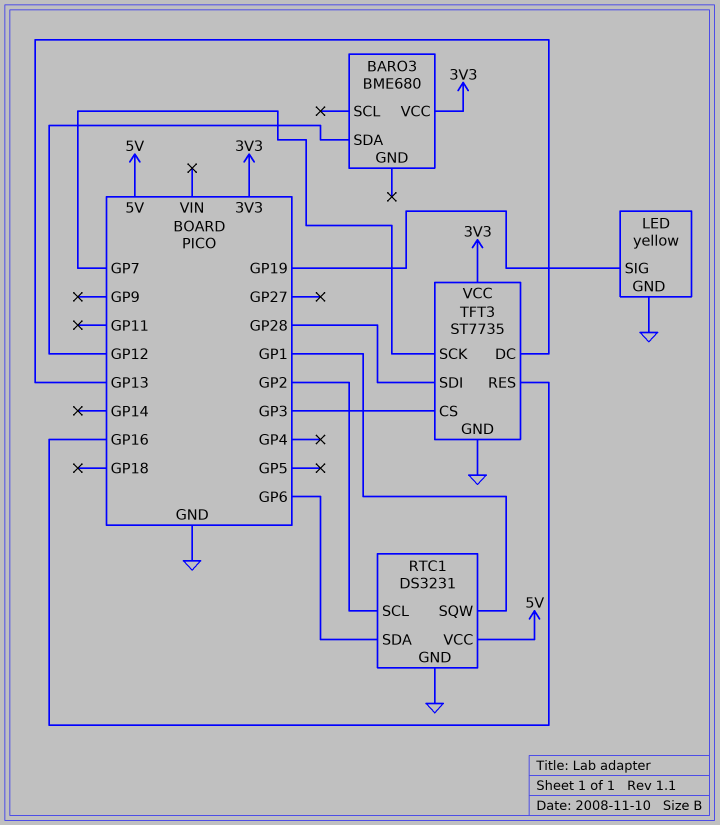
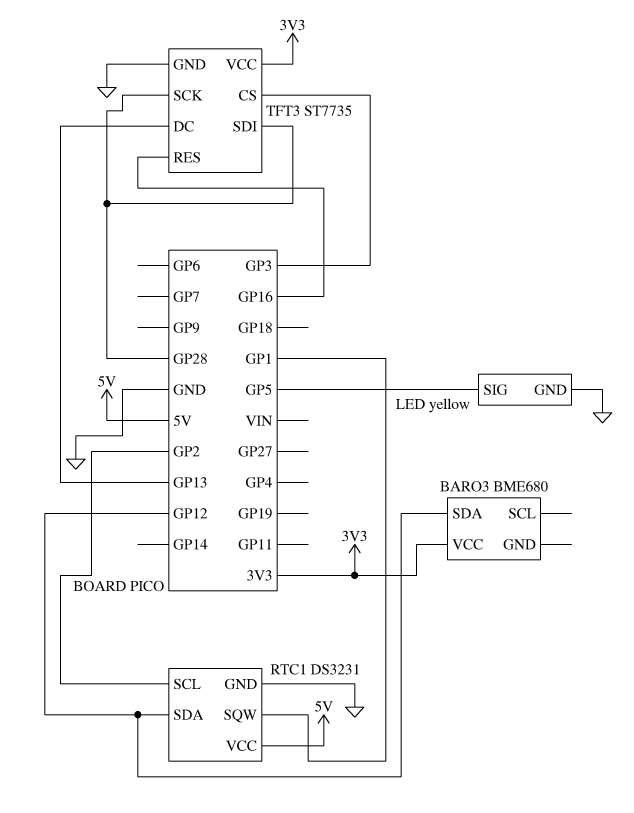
LED pin SIG: GP19 -> GP5
RTC1 pin SDA: GP6 -> GP12
TFT3 pin SCK: GP7 -> GP28

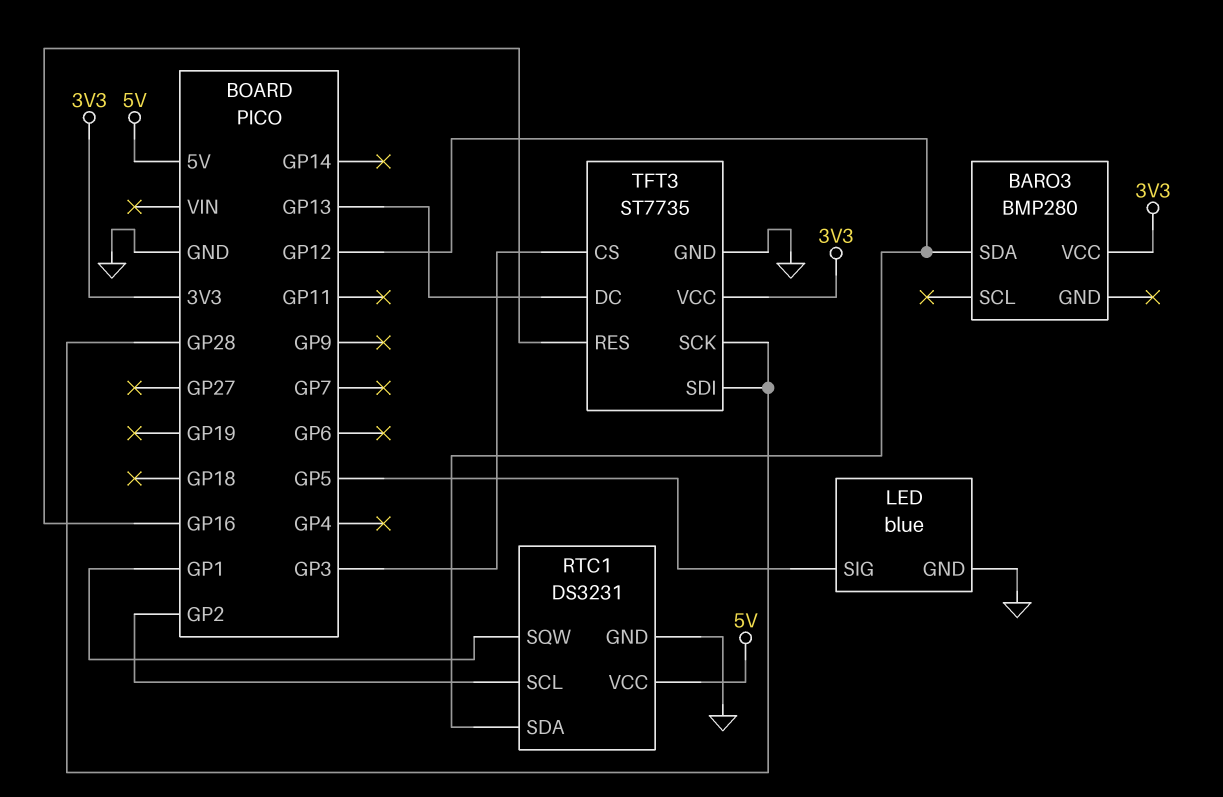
BARO3: BME680 -> BMP280
LED: yellow -> blue

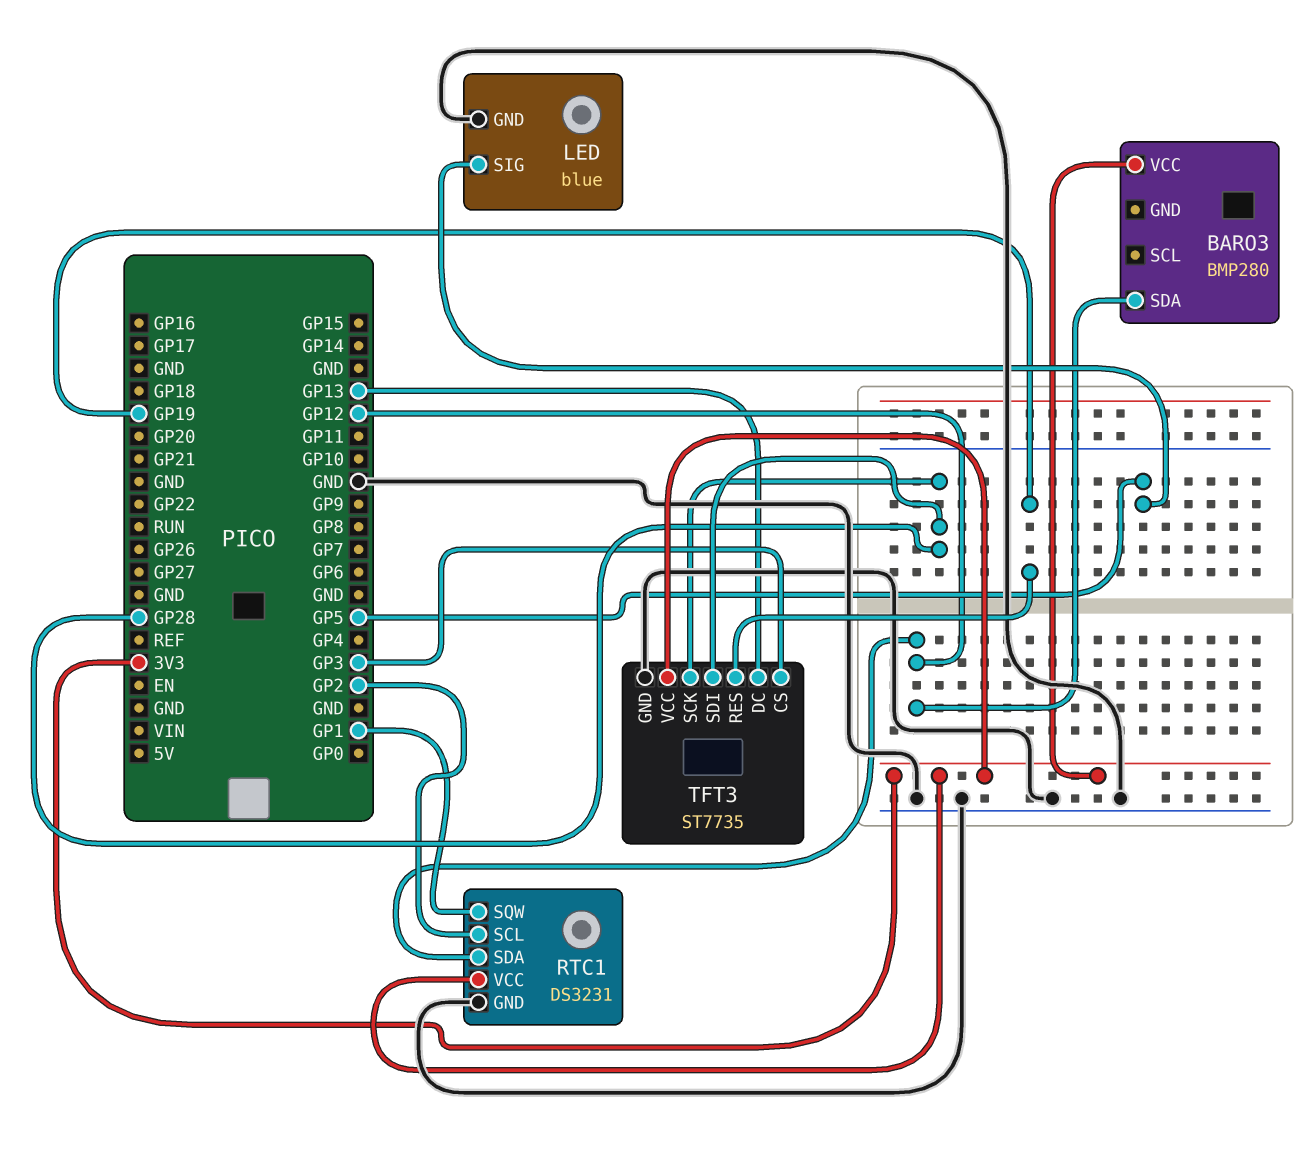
RTC1 pin VCC: 5V -> 3V3
TFT3 pin RES: GP16 -> GP19

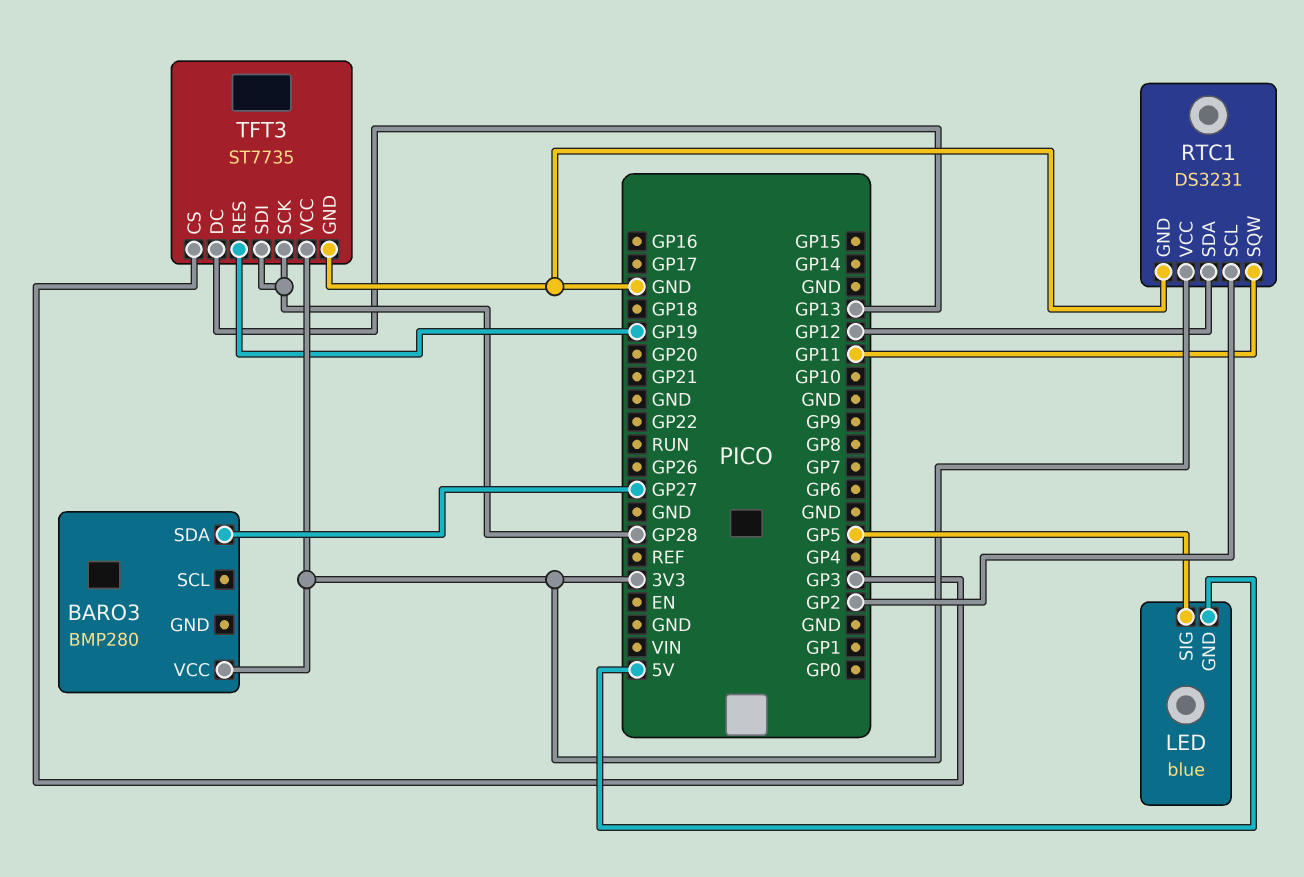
BARO3 pin SDA: GP12 -> GP27
LED pin GND: GND -> 5V
RTC1 pin SQW: GP1 -> GP11

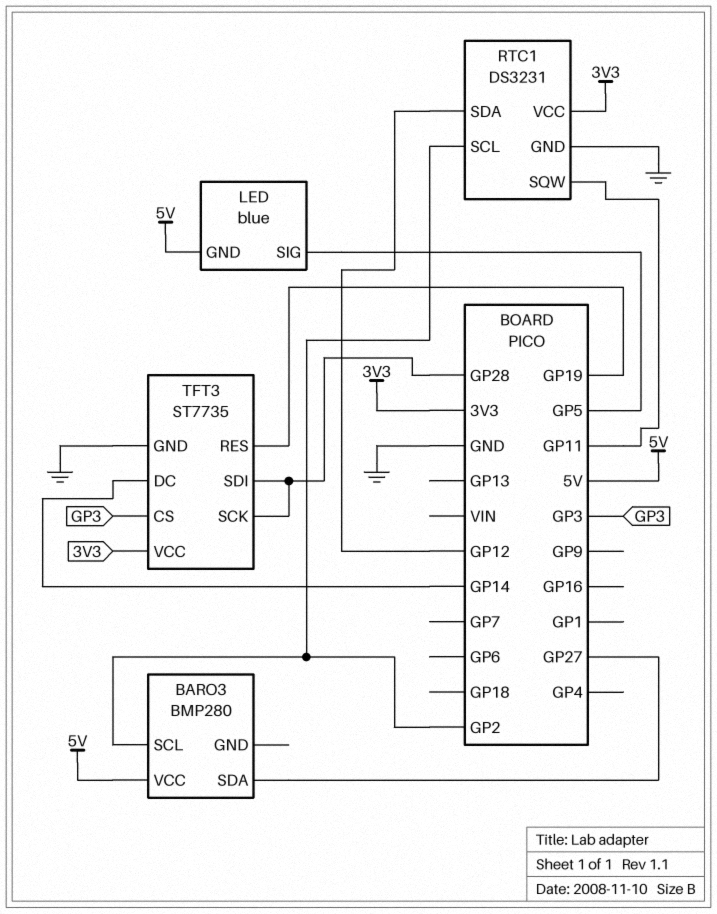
BARO3 pin SCL: none -> GP2
BARO3 pin VCC: 3V3 -> 5V
TFT3 pin DC: GP13 -> GP14

